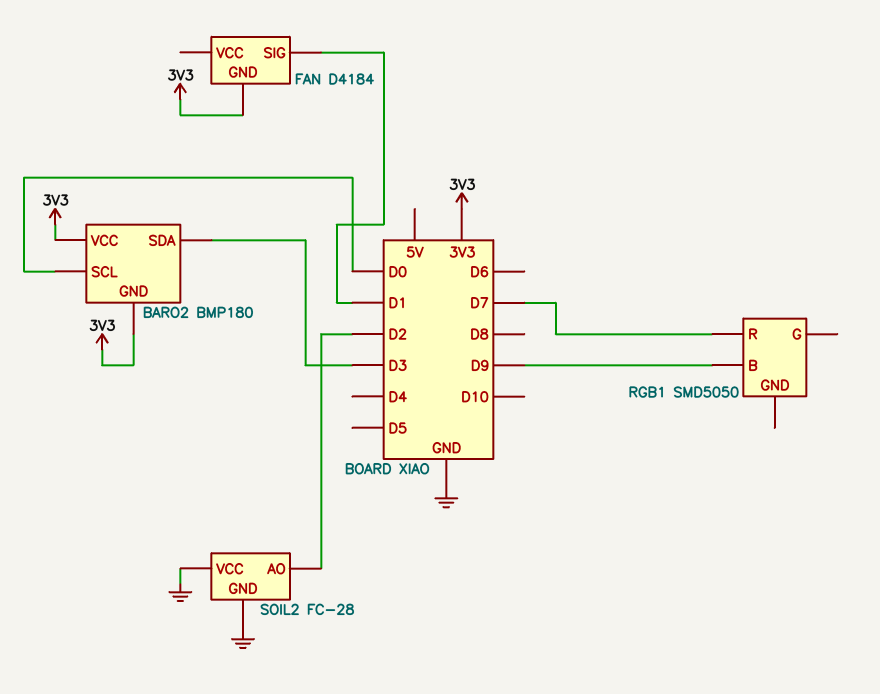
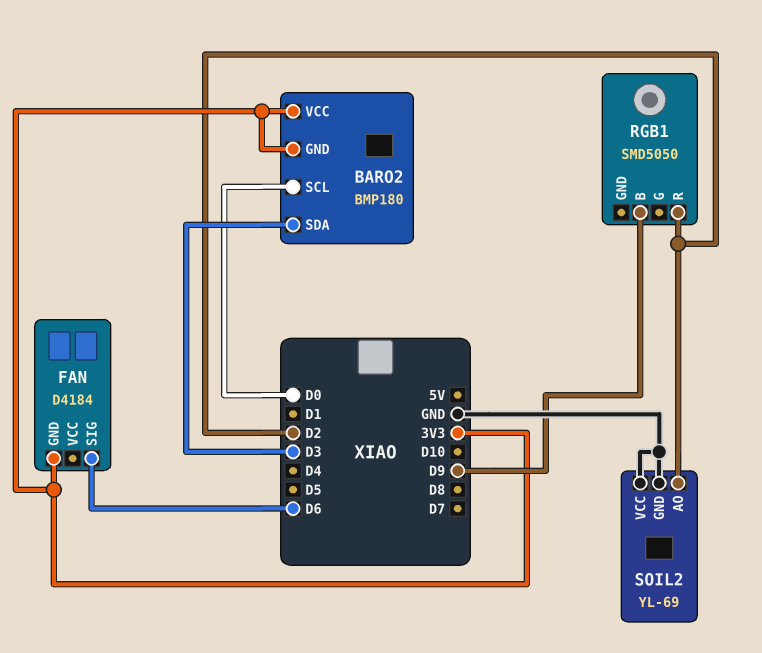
FAN pin SIG: D1 -> D6
RGB1 pin R: D7 -> D2
SOIL2: FC-28 -> YL-69

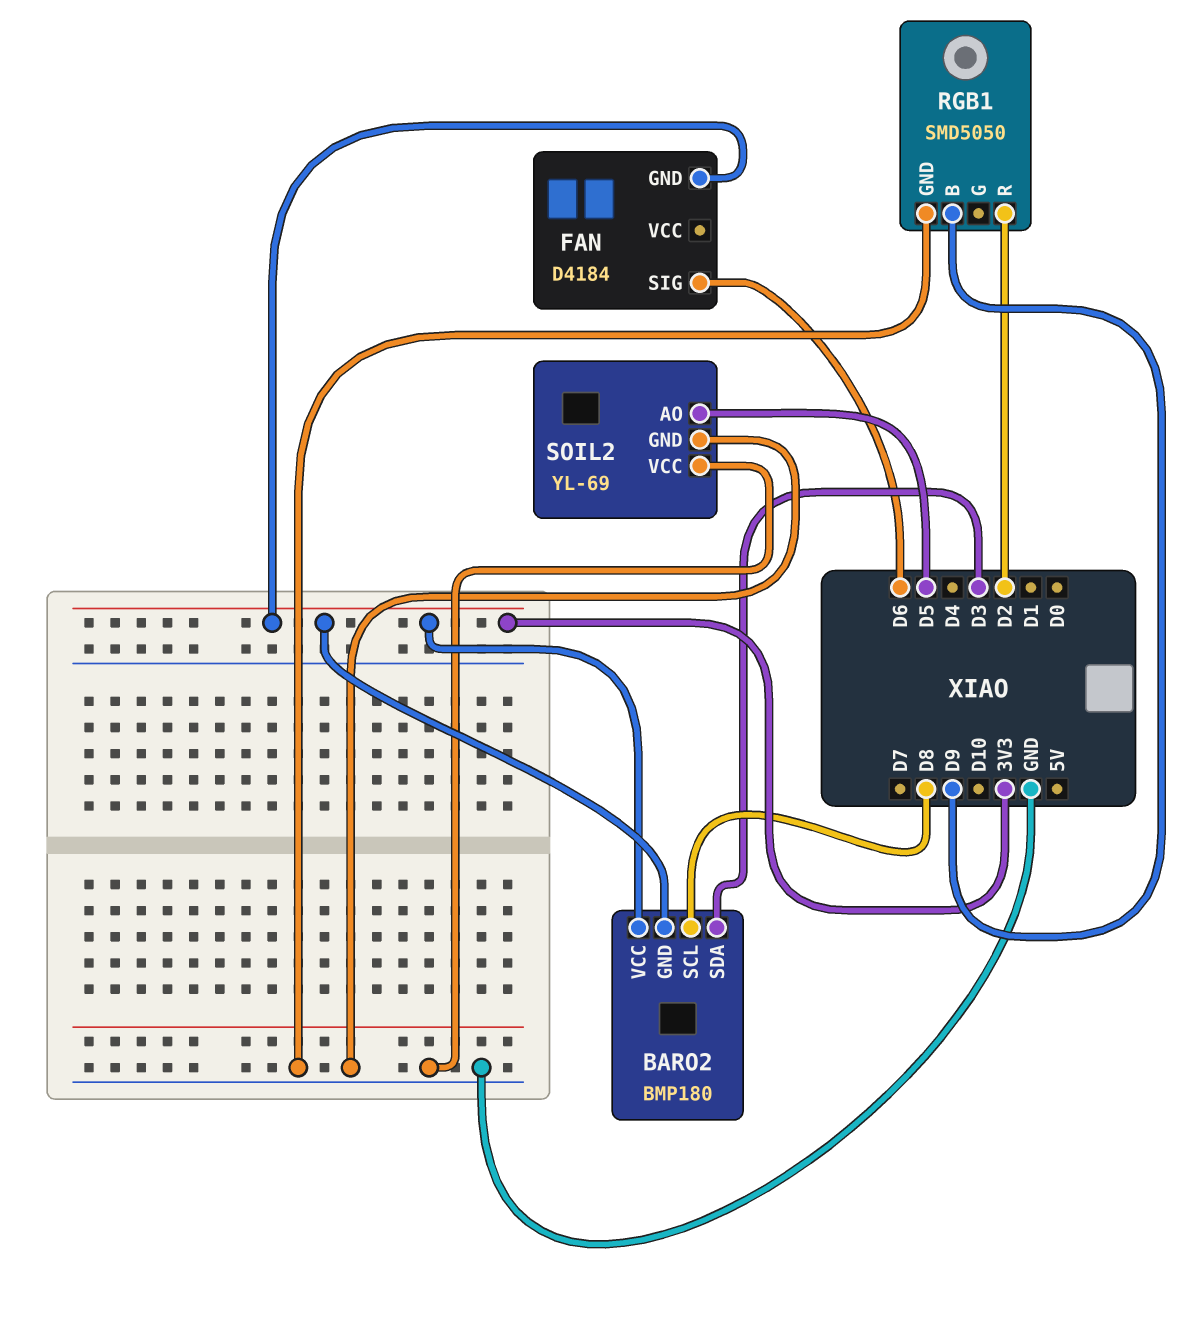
BARO2 pin SCL: D0 -> D8
RGB1 pin GND: none -> GND
SOIL2 pin AO: D2 -> D5

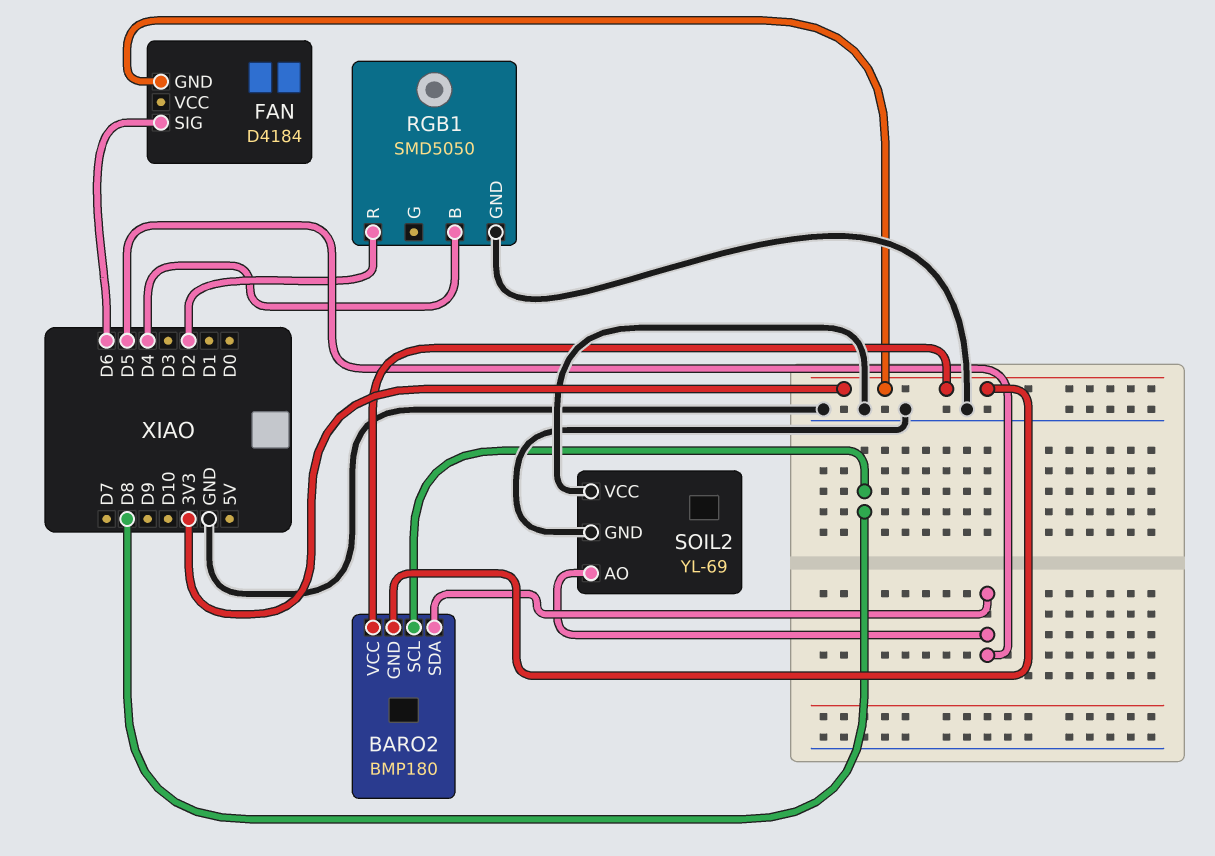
BARO2 pin SDA: D3 -> D5
RGB1 pin B: D9 -> D4

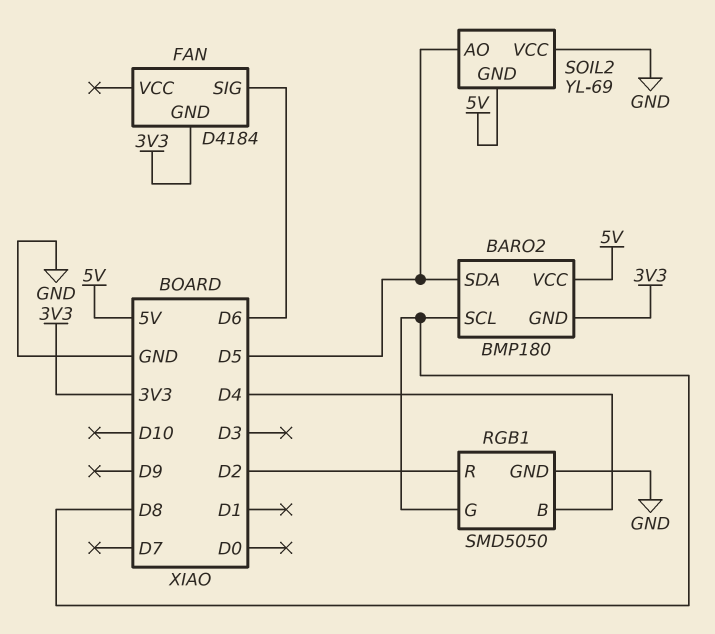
BARO2 pin VCC: 3V3 -> 5V
RGB1 pin G: none -> D8
SOIL2 pin GND: GND -> 5V

